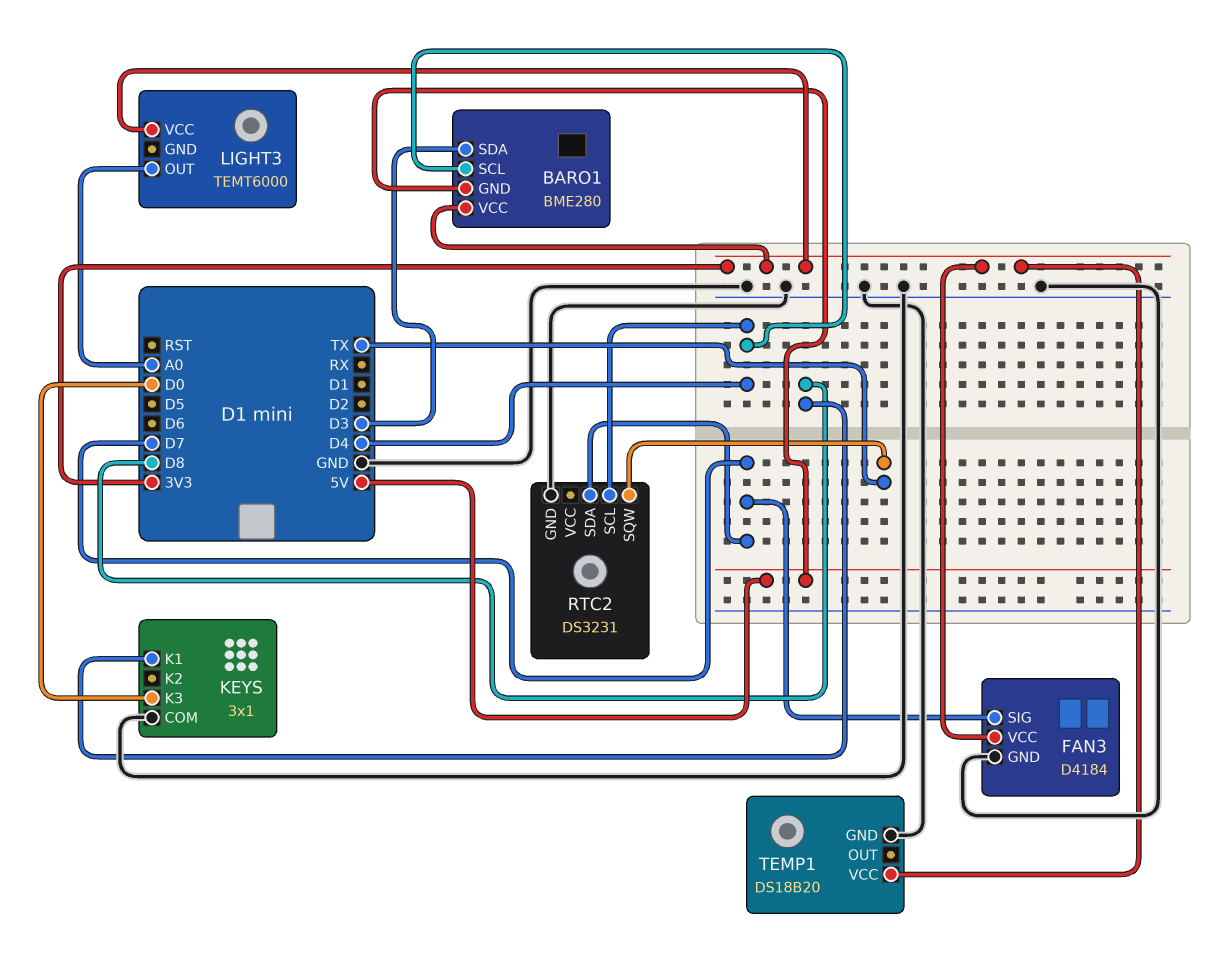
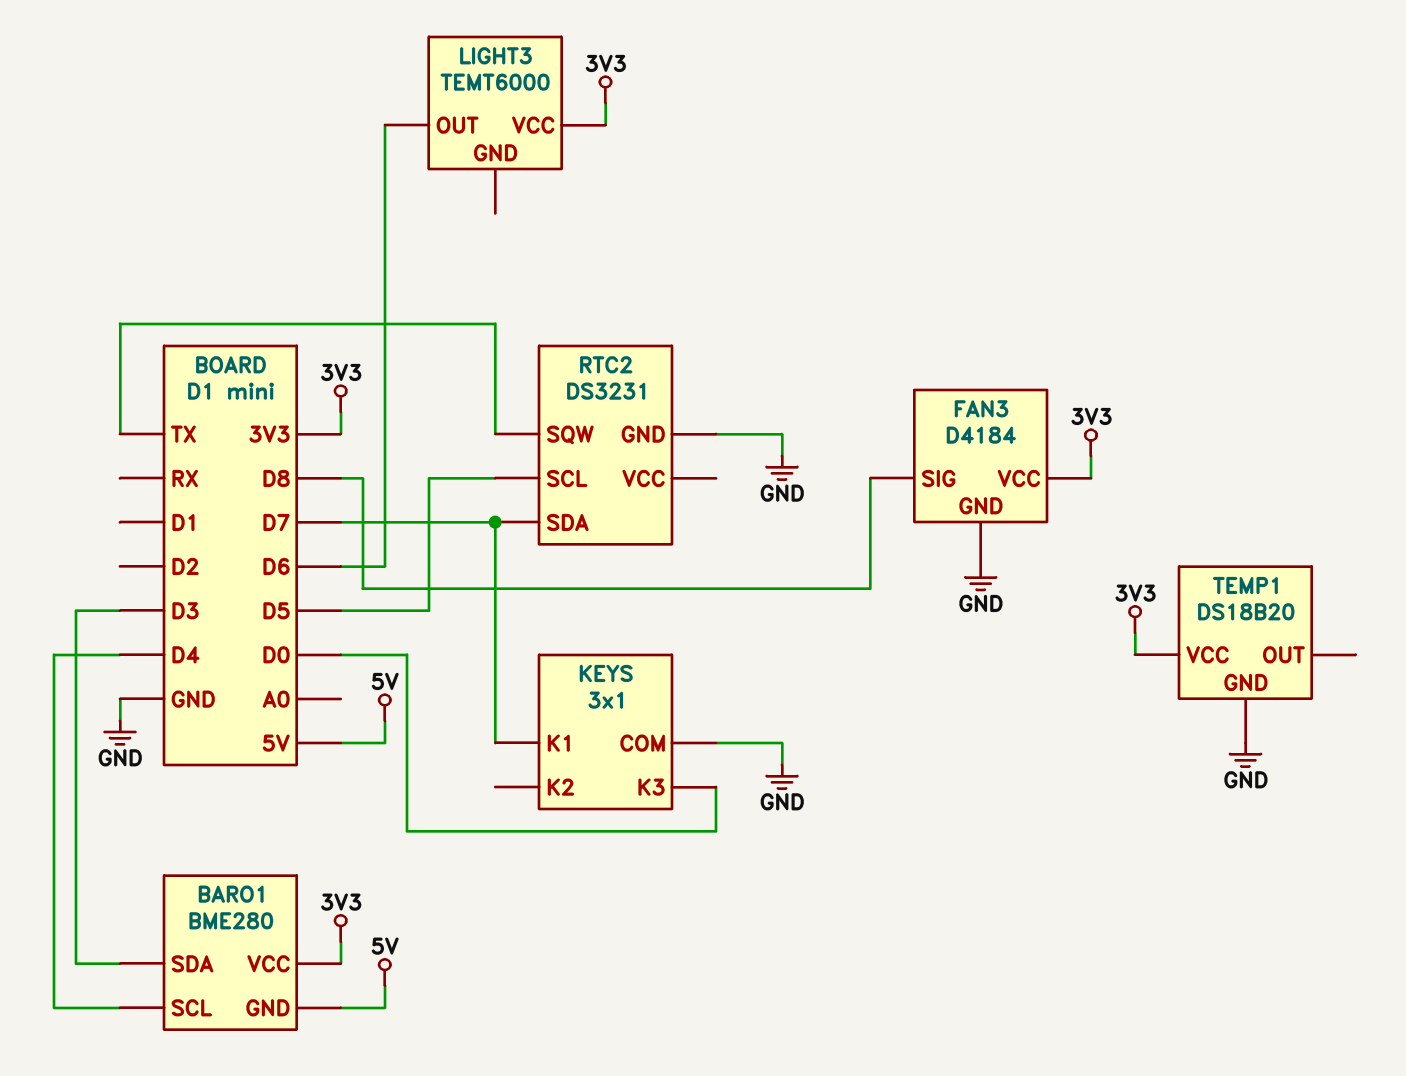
FAN3 pin SIG: D7 -> D8
KEYS pin K1: D8 -> D7
LIGHT3 pin OUT: A0 -> D6
RTC2 pin SCL: D4 -> D5

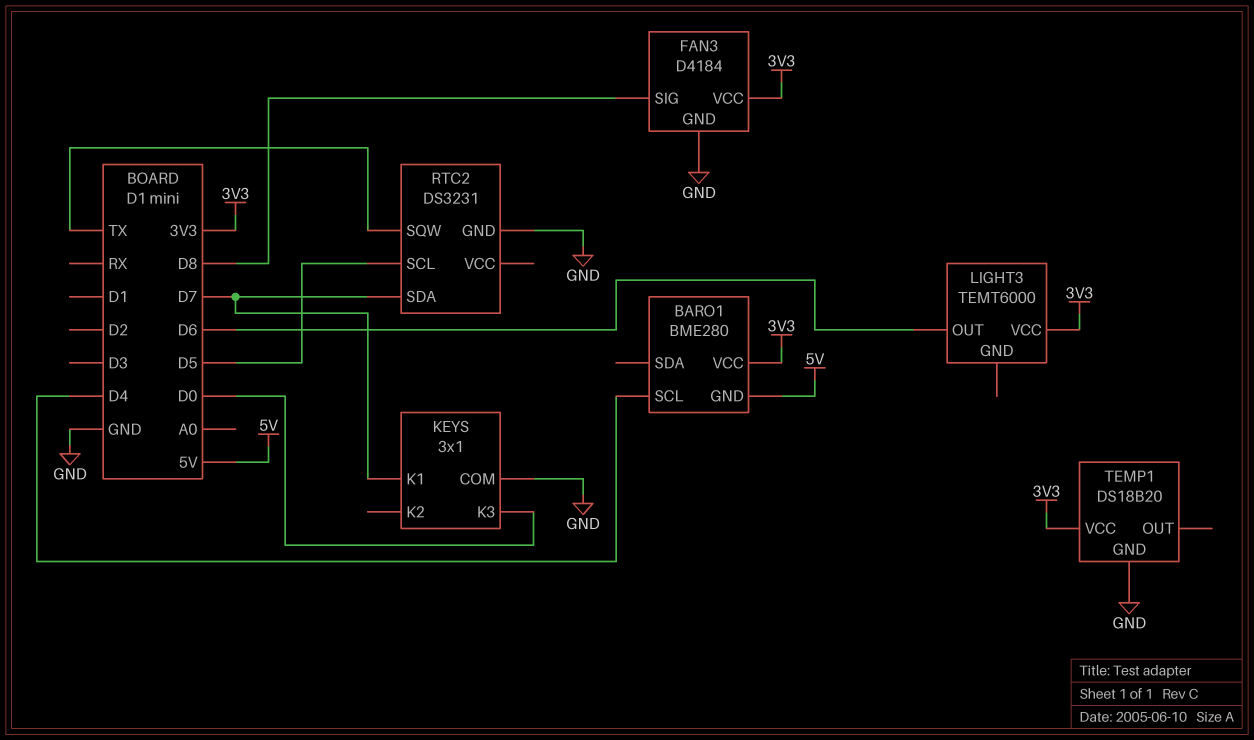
BARO1 pin SDA: D3 -> none

